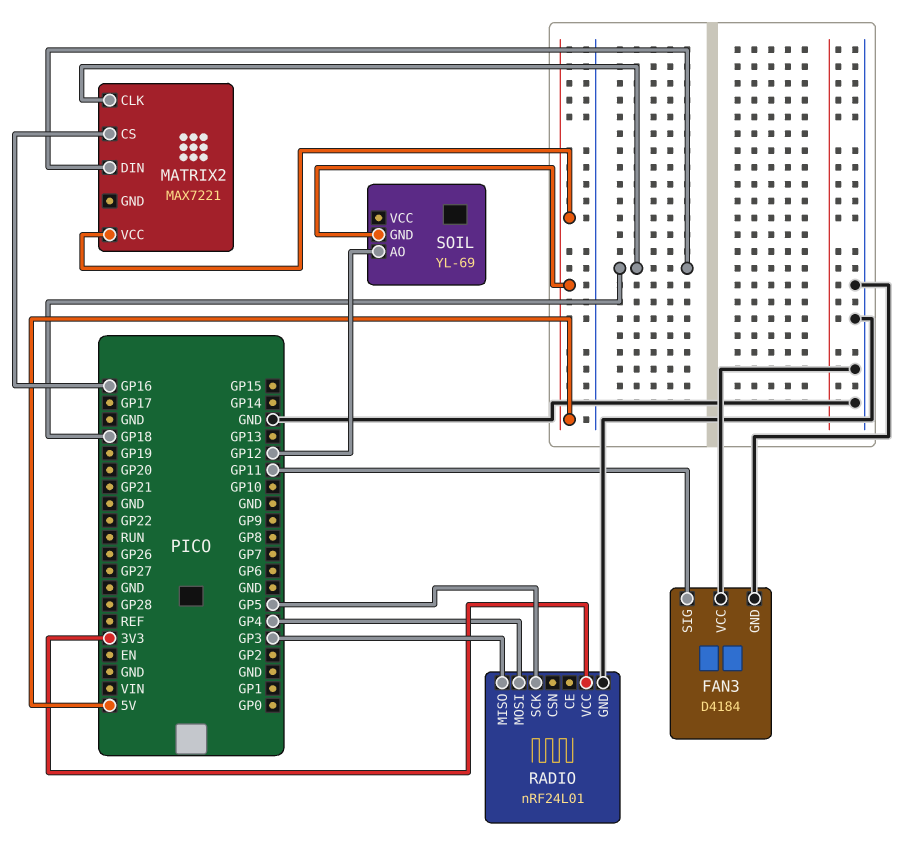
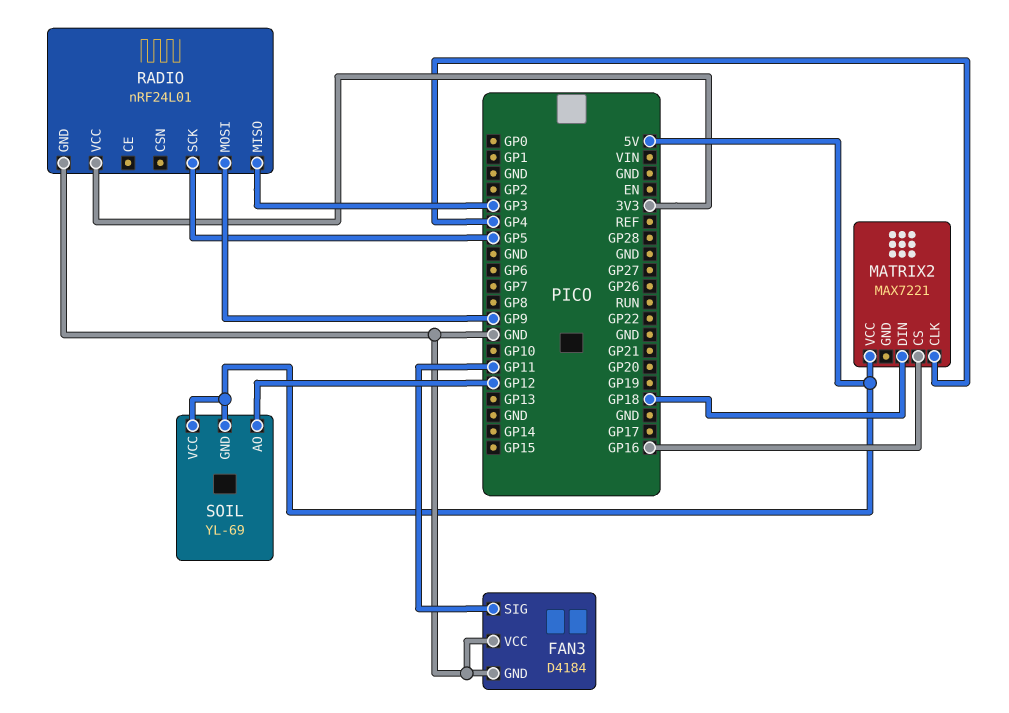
MATRIX2 pin CLK: GP18 -> GP4
RADIO pin MOSI: GP4 -> GP9
SOIL pin VCC: none -> 5V

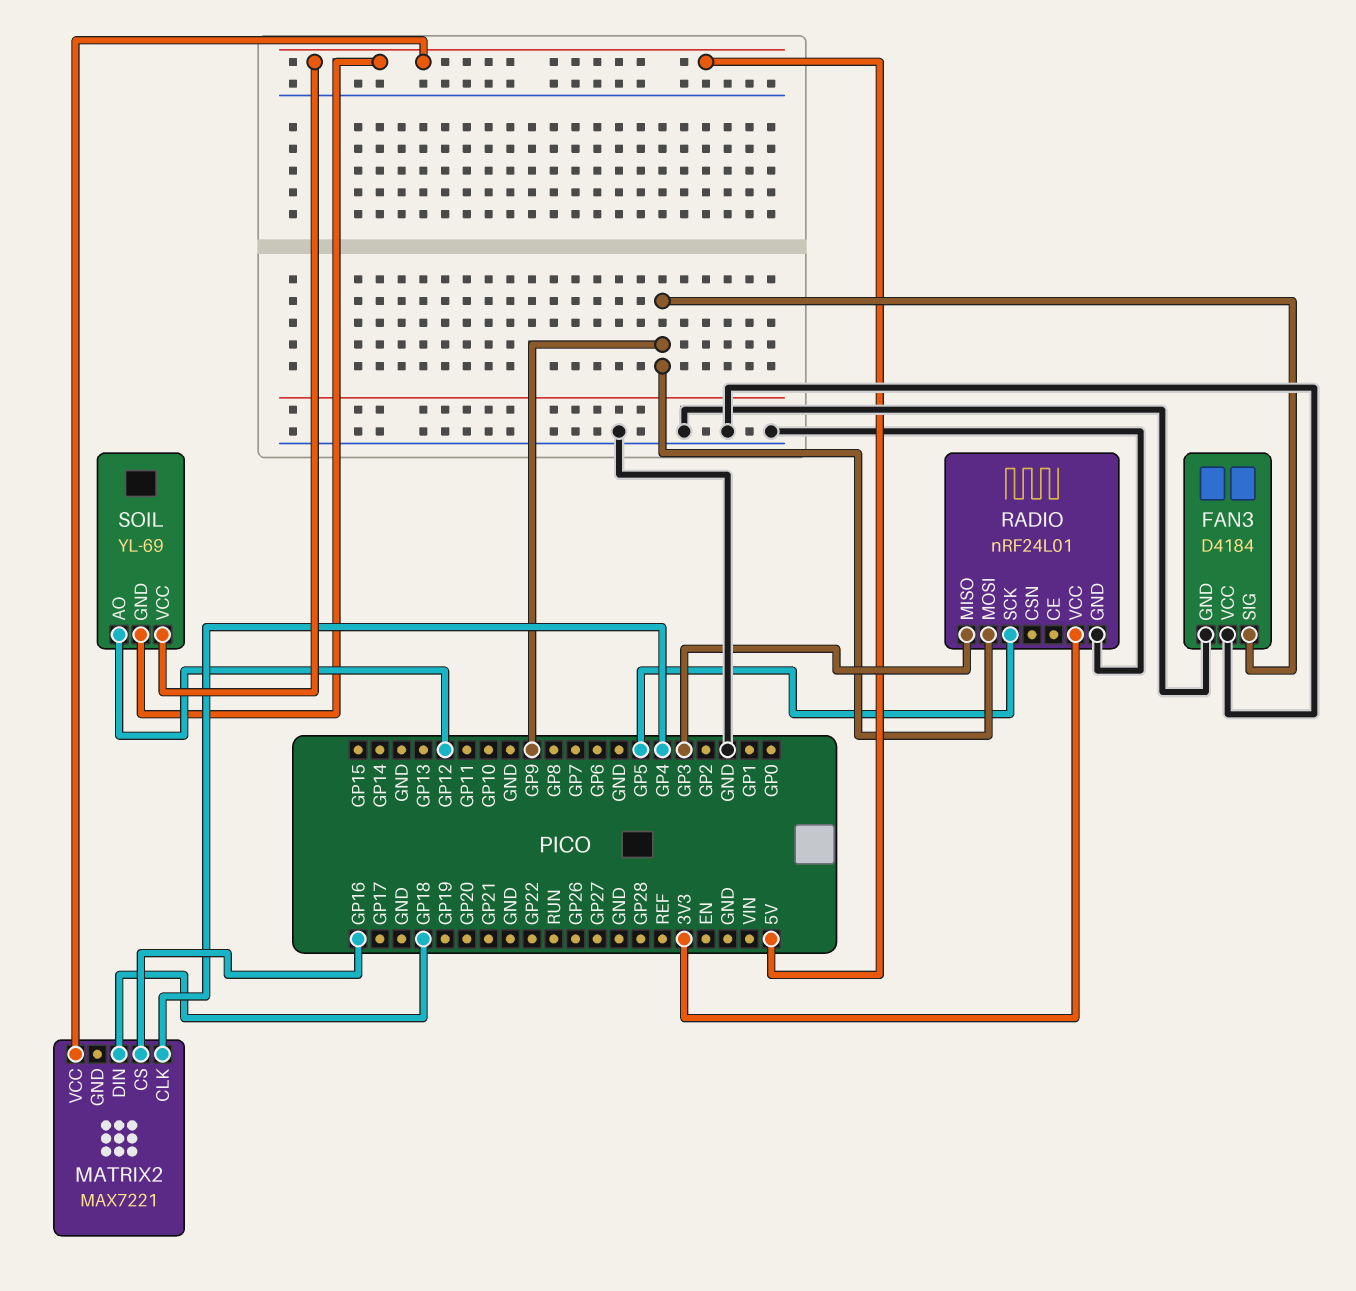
FAN3 pin SIG: GP11 -> GP9

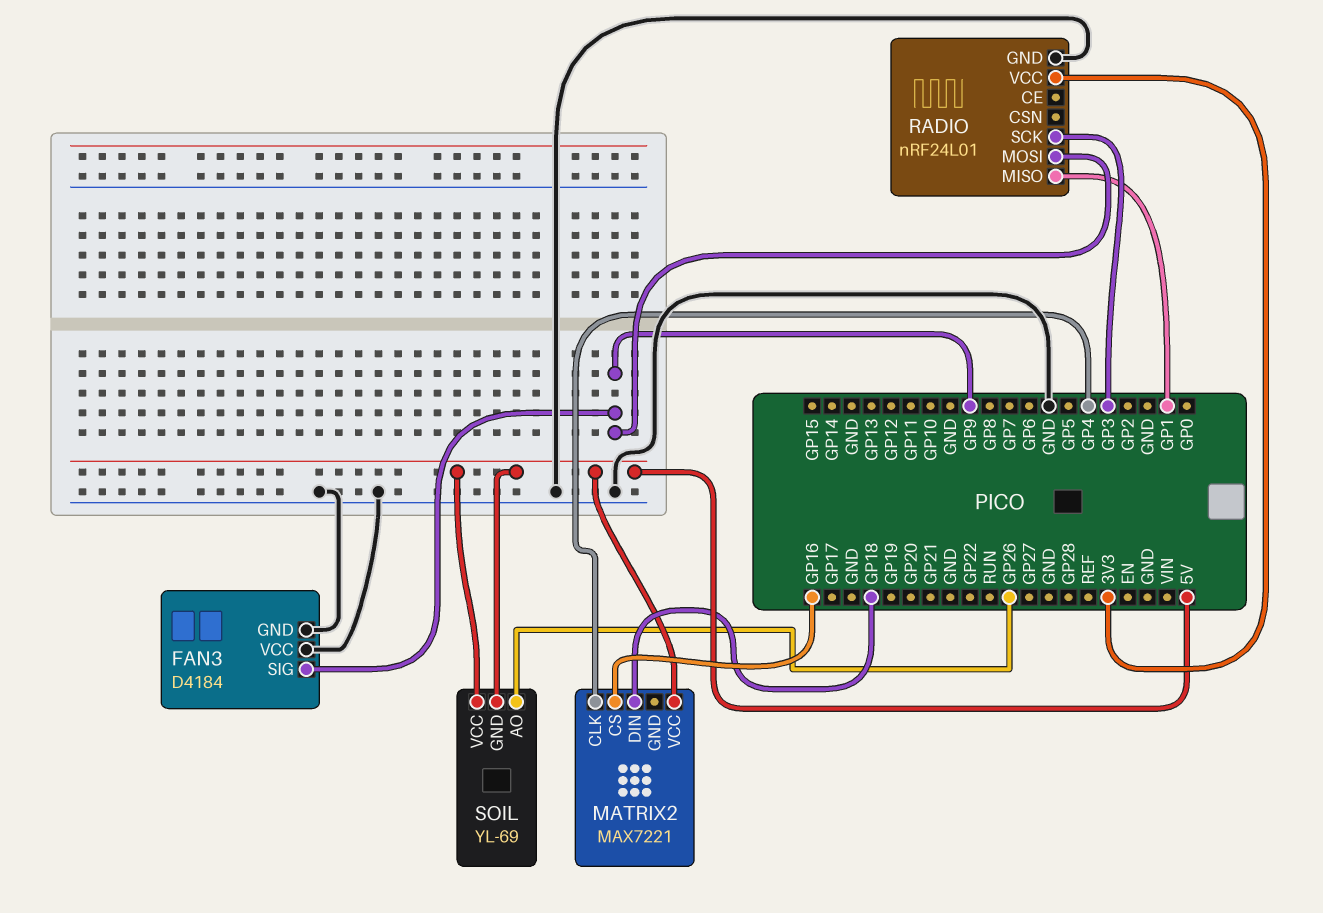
RADIO pin MISO: GP3 -> GP1
RADIO pin SCK: GP5 -> GP3
SOIL pin AO: GP12 -> GP26

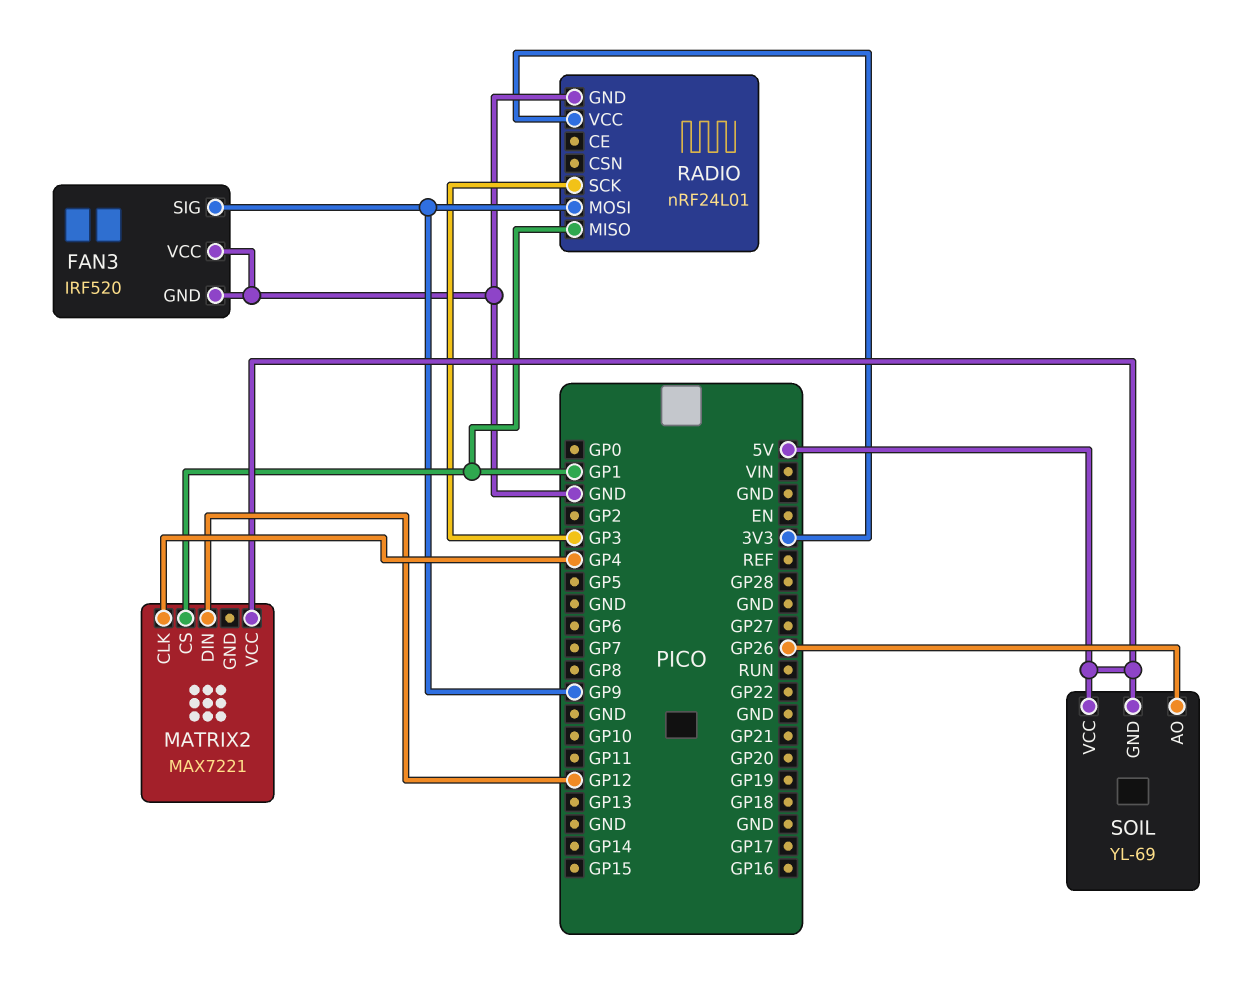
FAN3: D4184 -> IRF520
MATRIX2 pin CS: GP16 -> GP1
MATRIX2 pin DIN: GP18 -> GP12

